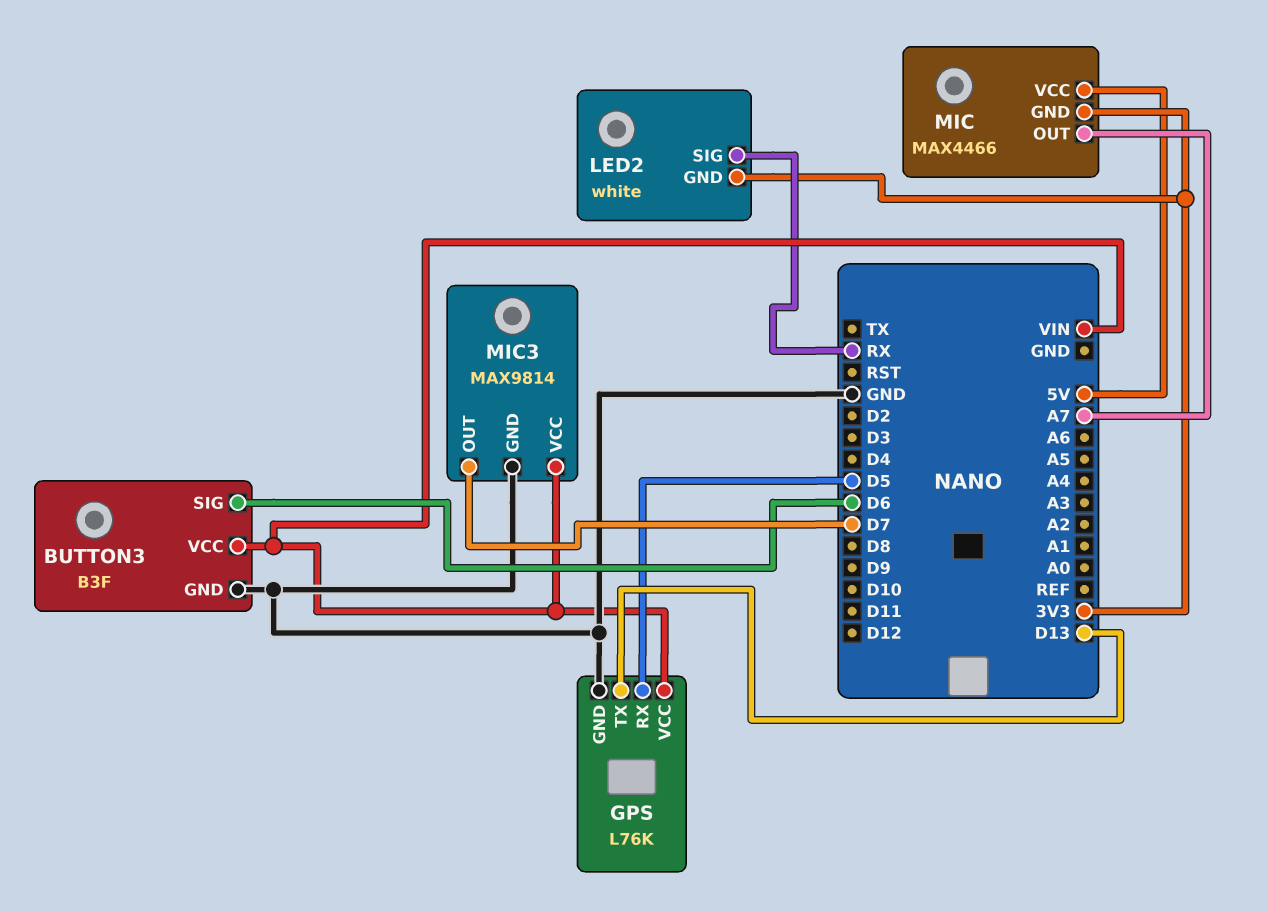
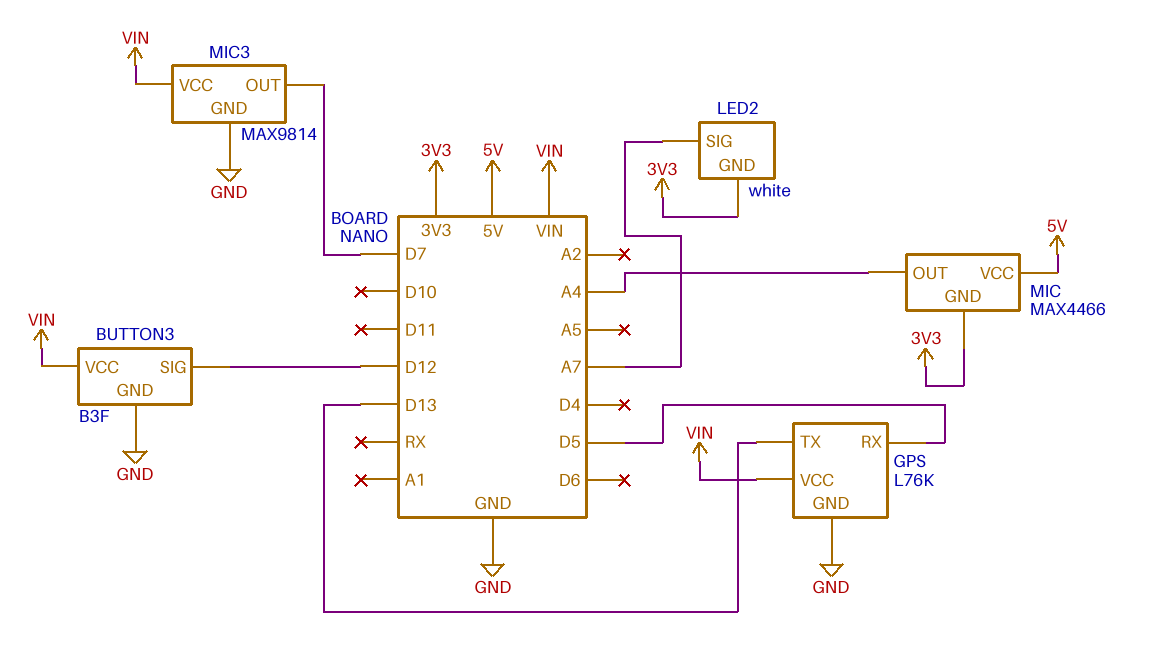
BUTTON3 pin SIG: D6 -> D12
LED2 pin SIG: RX -> A7
MIC pin OUT: A7 -> A4

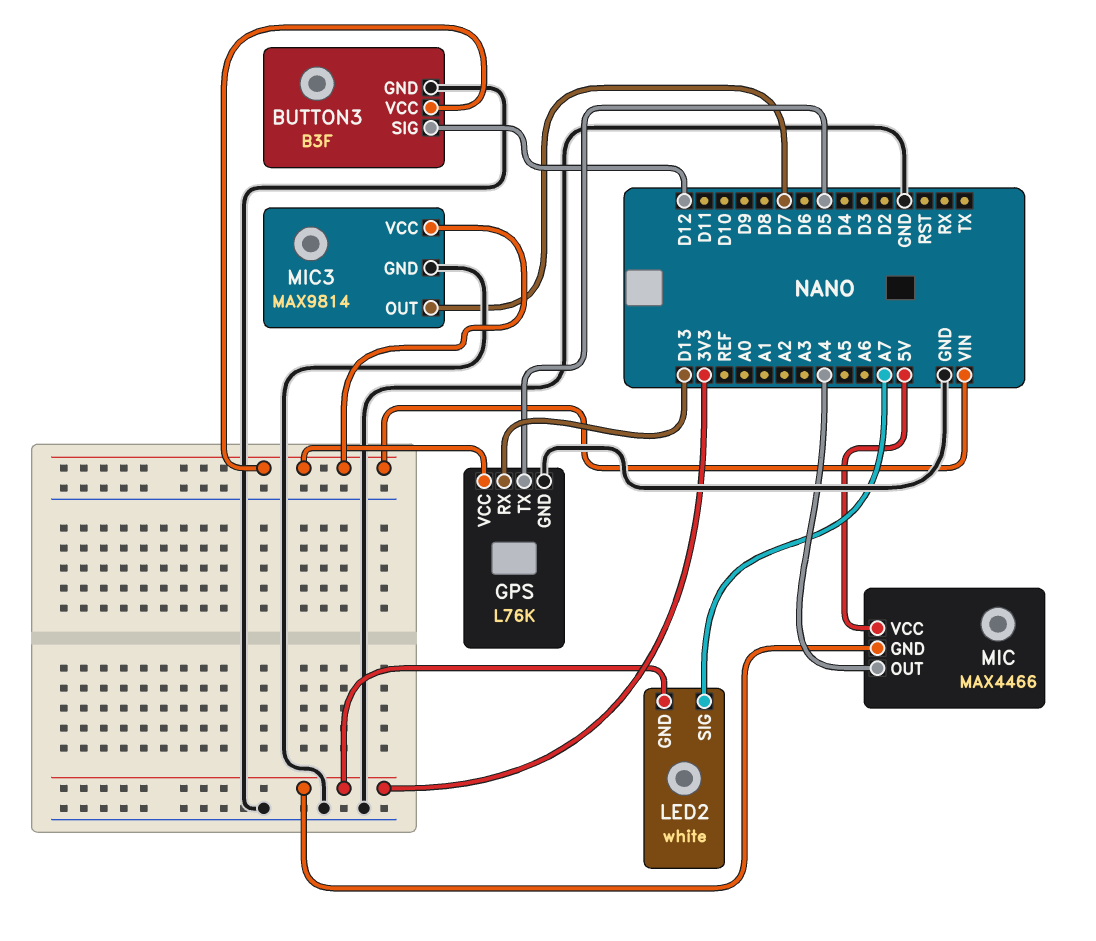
GPS pin RX: D5 -> D13
GPS pin TX: D13 -> D5

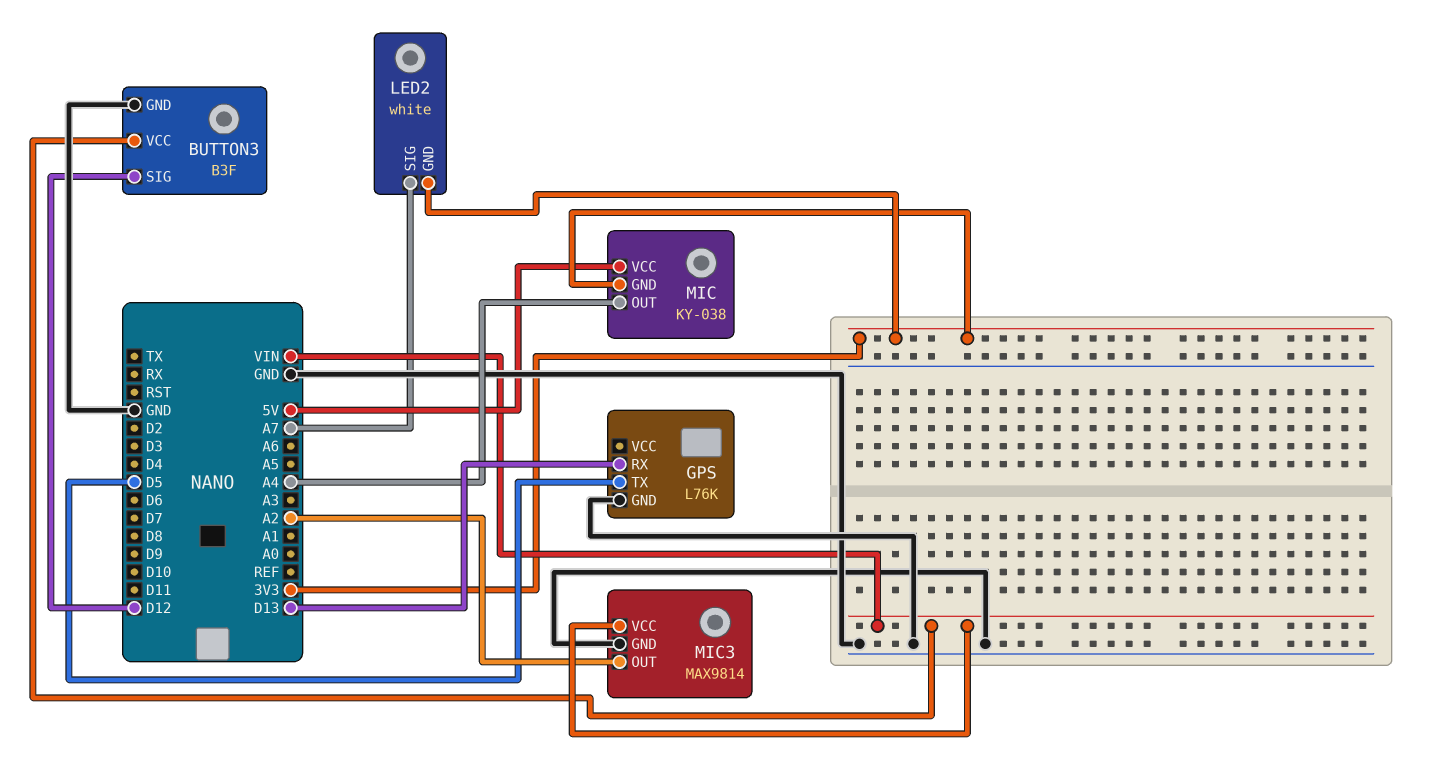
GPS pin VCC: VIN -> none
MIC: MAX4466 -> KY-038
MIC3 pin OUT: D7 -> A2

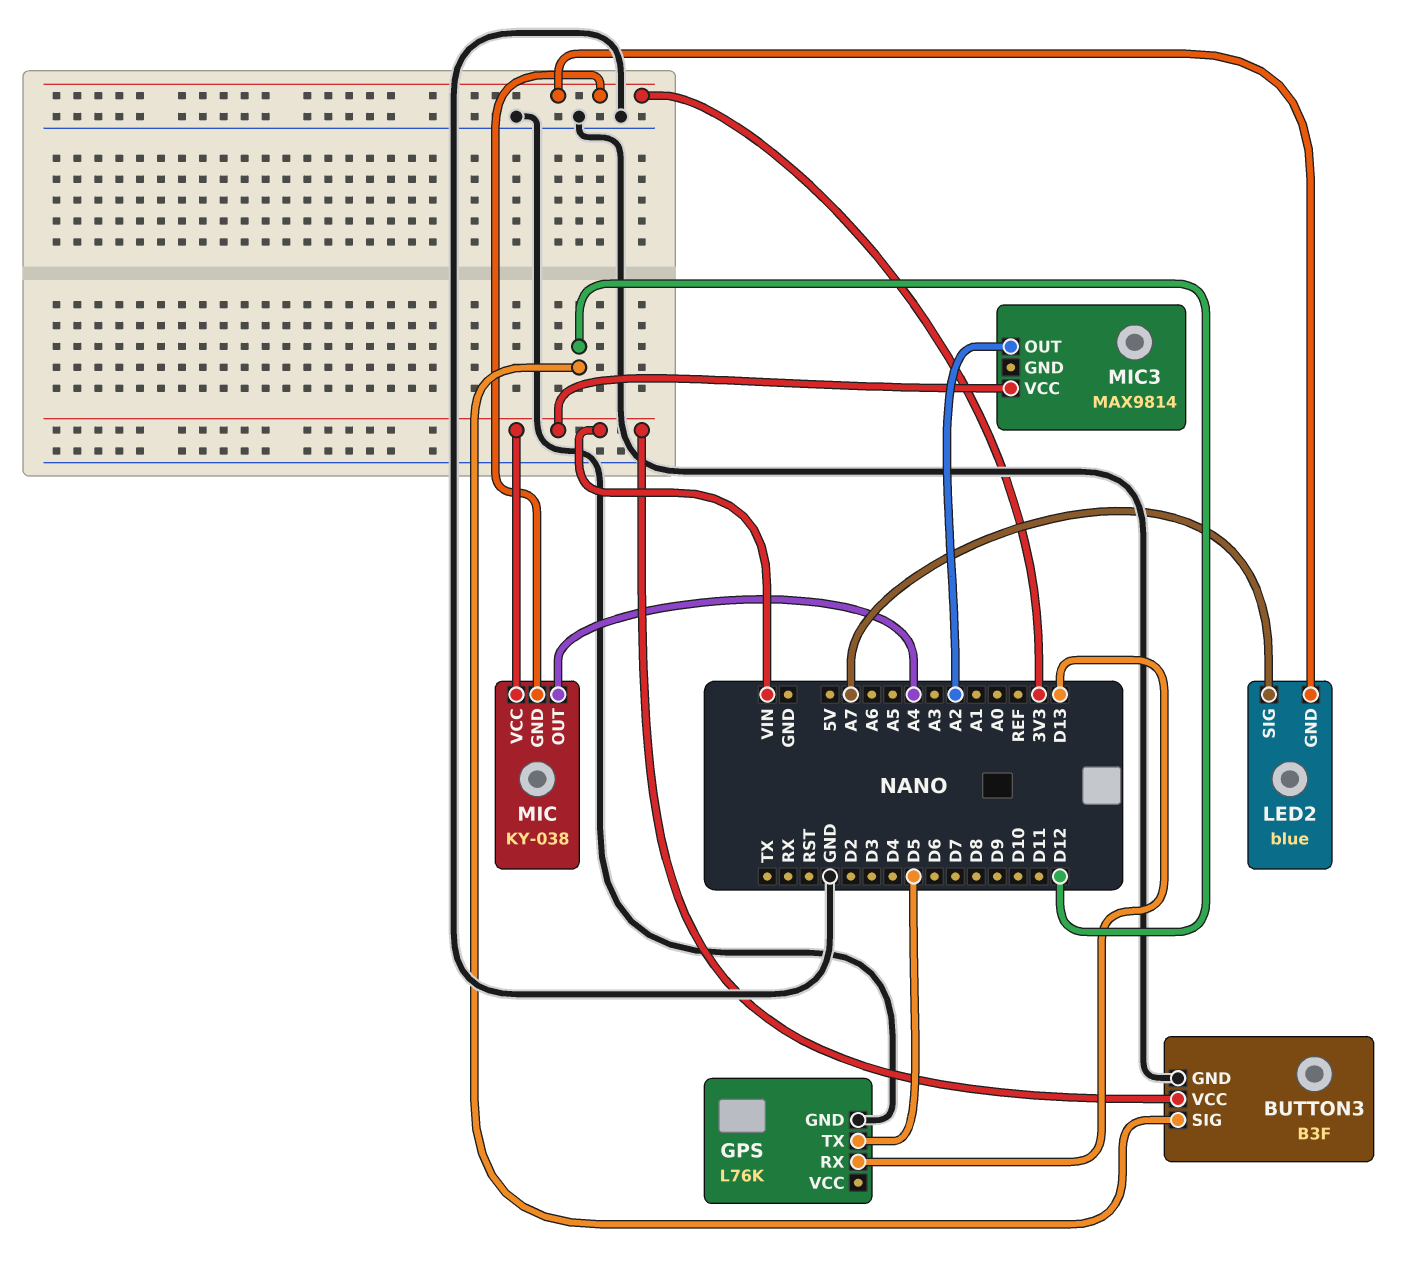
LED2: white -> blue
MIC pin VCC: 5V -> VIN
MIC3 pin GND: GND -> none

